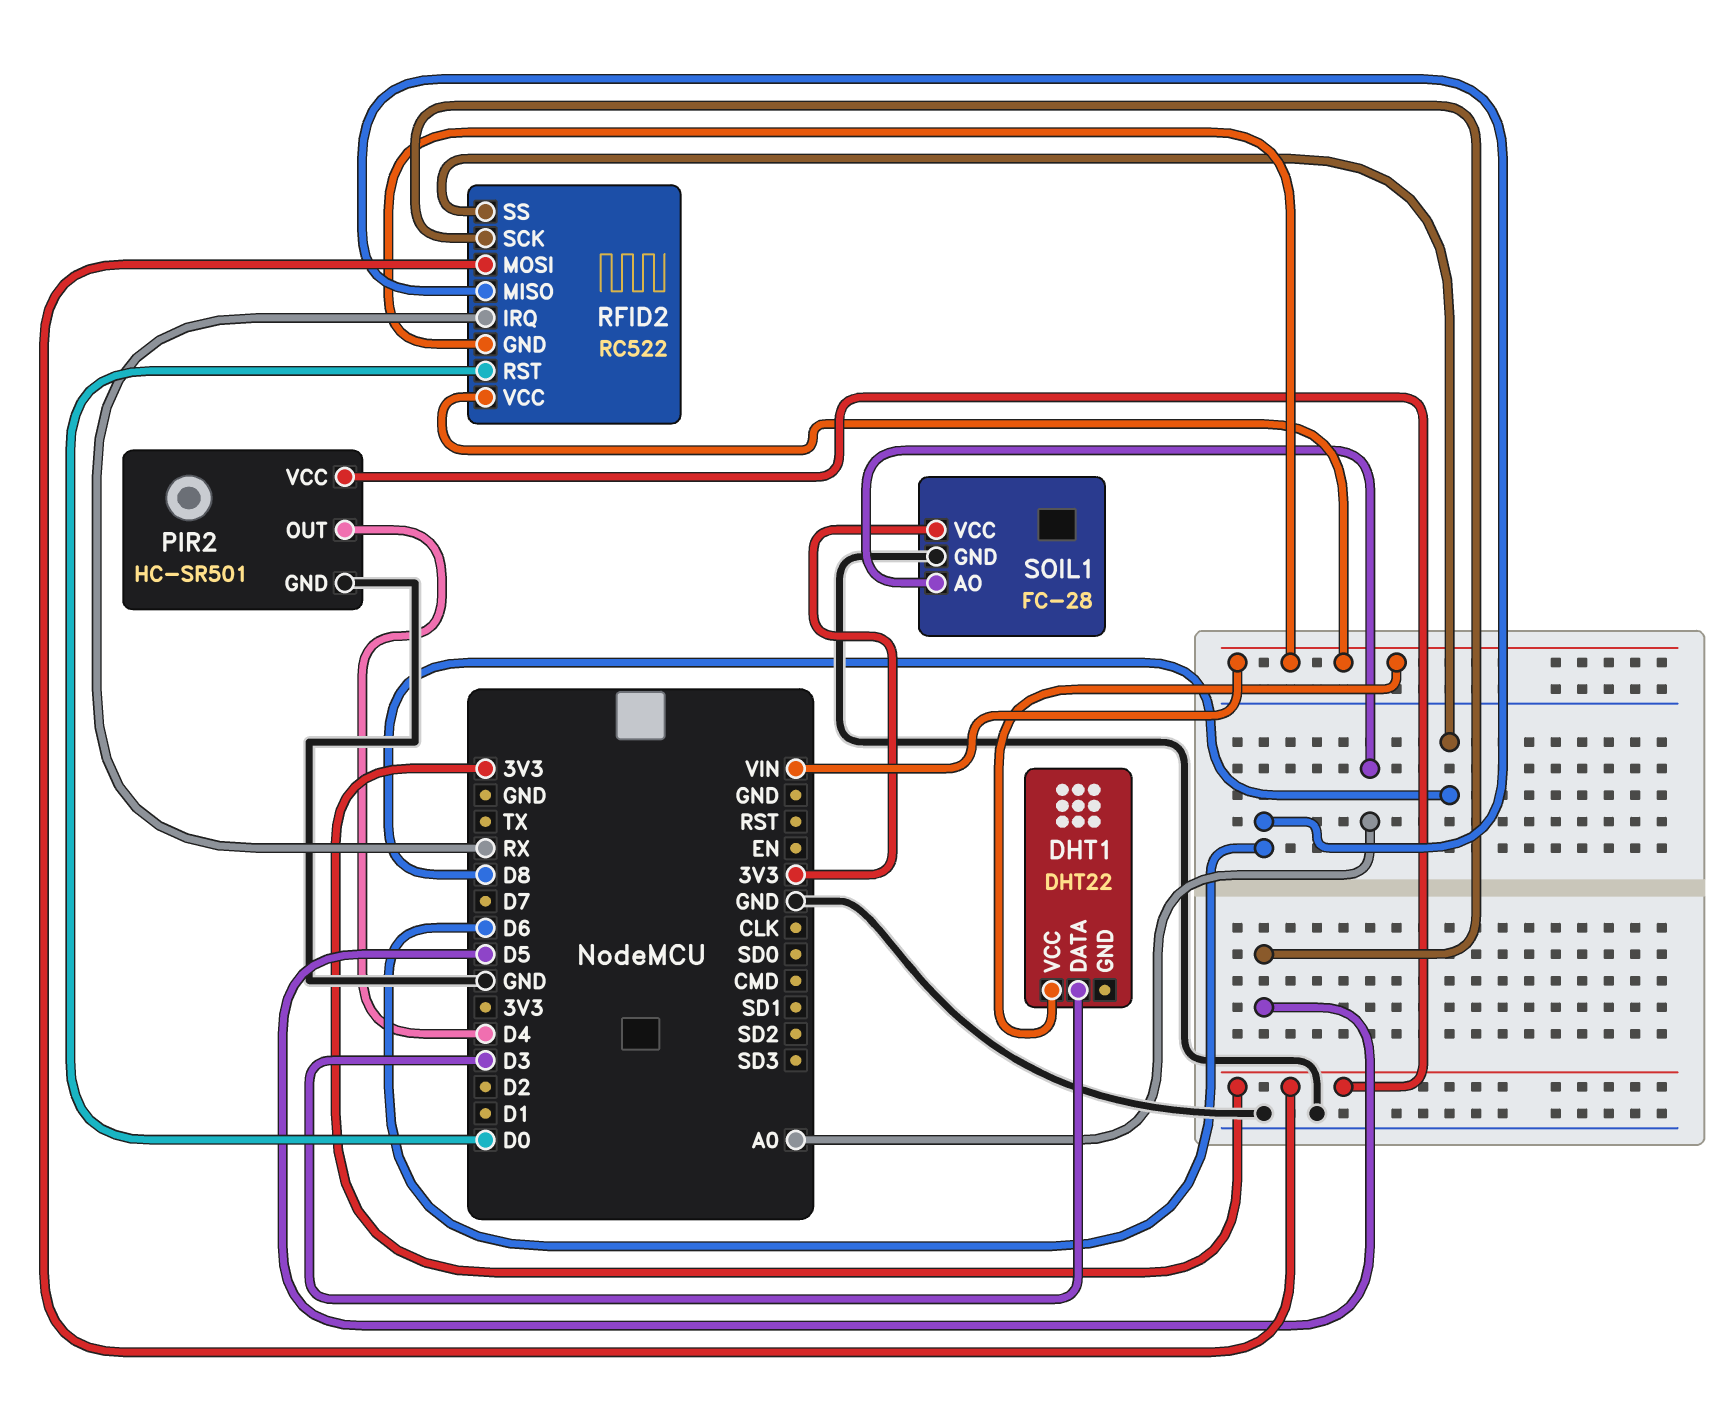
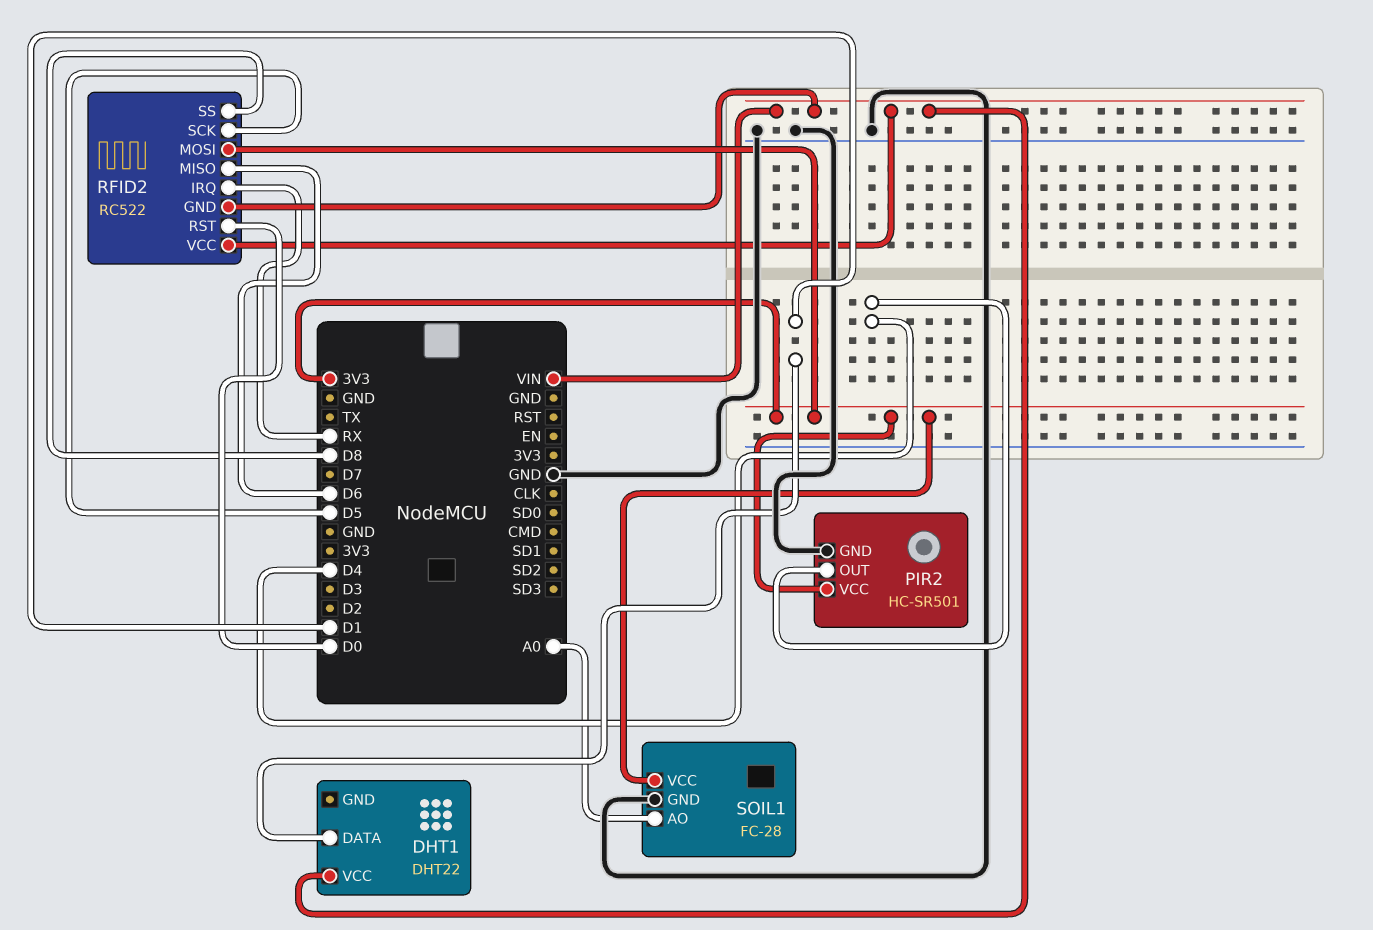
DHT1 pin DATA: D3 -> D1

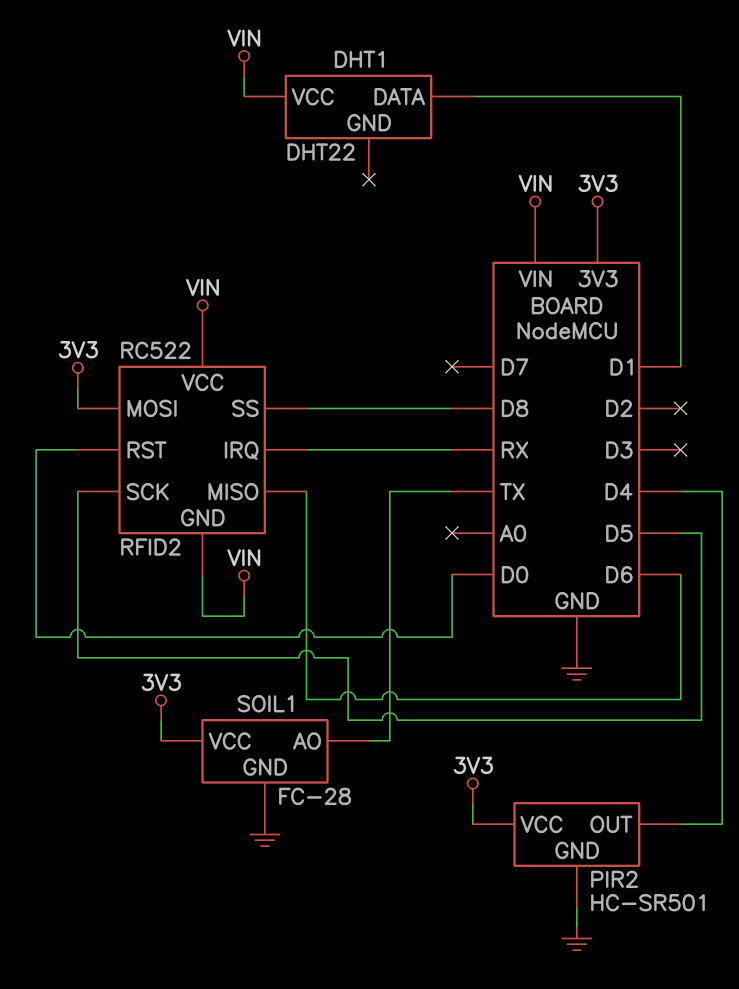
SOIL1 pin AO: A0 -> TX

